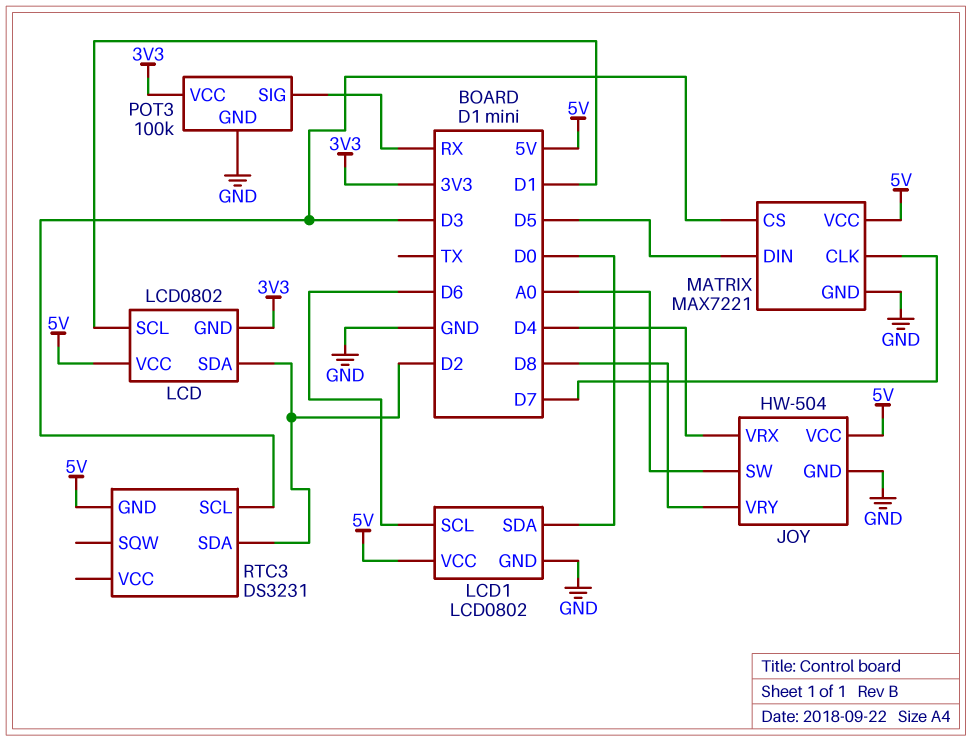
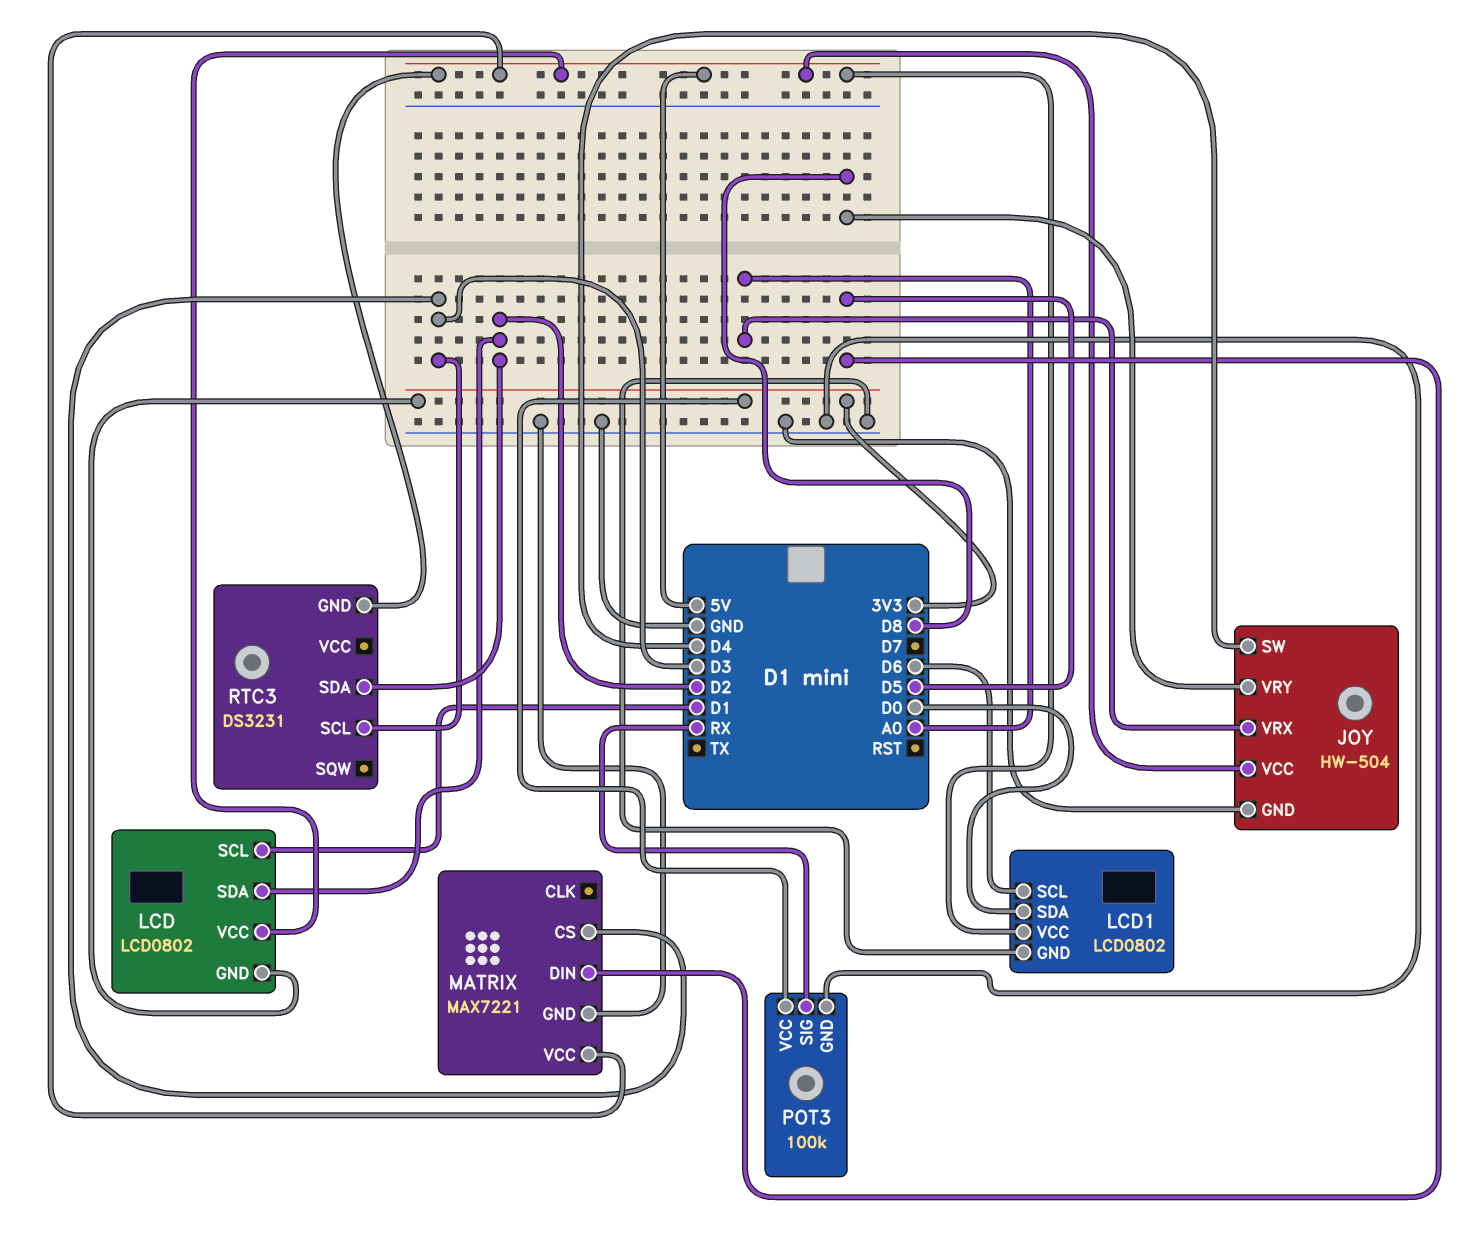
JOY pin SW: A0 -> D4
JOY pin VRX: D4 -> A0
MATRIX pin CLK: D7 -> none

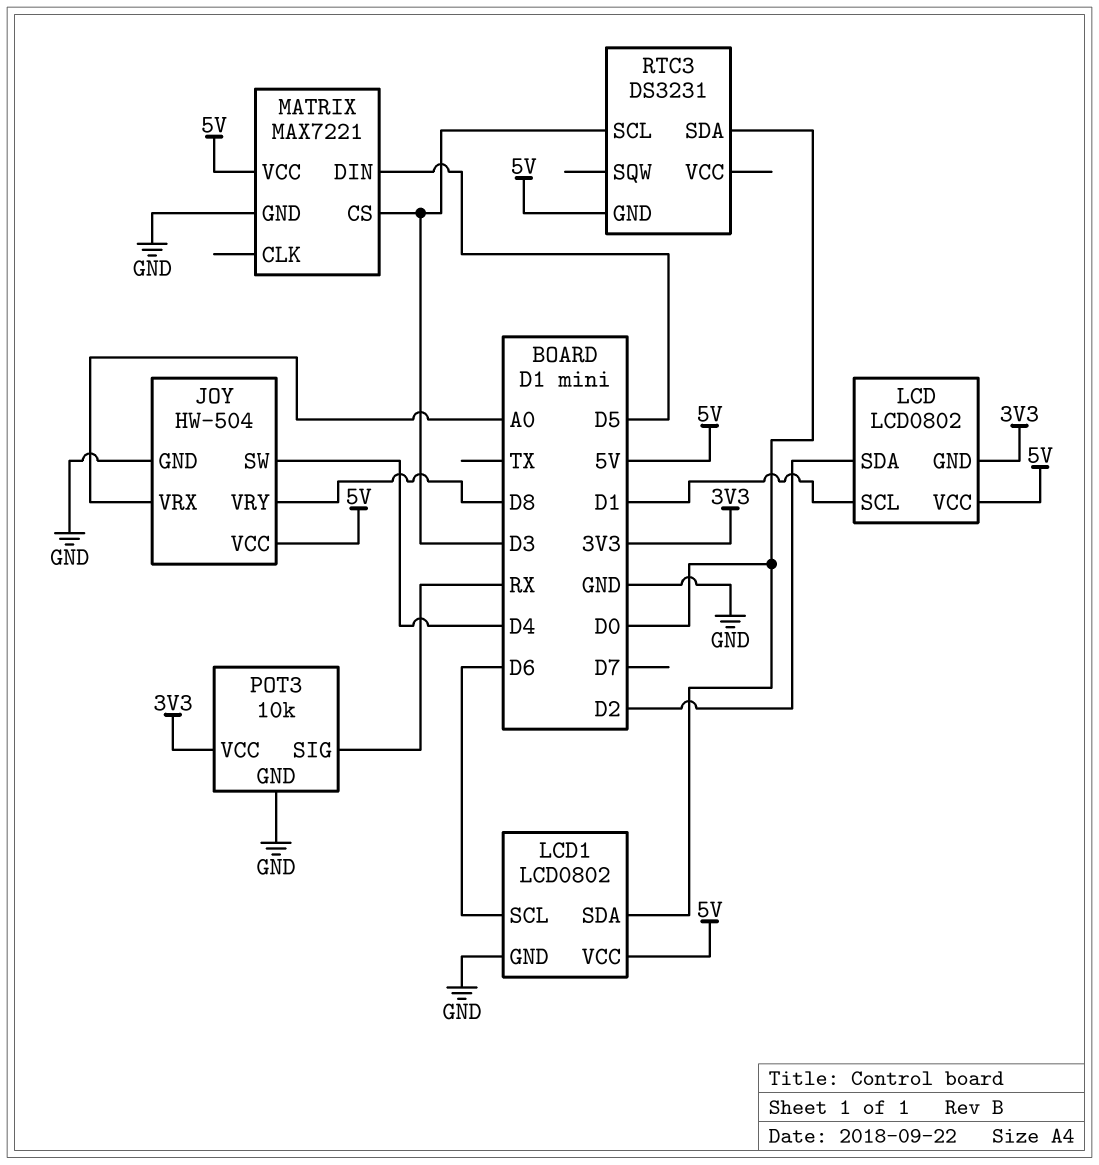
POT3: 100k -> 10k
RTC3 pin SDA: D2 -> D0

